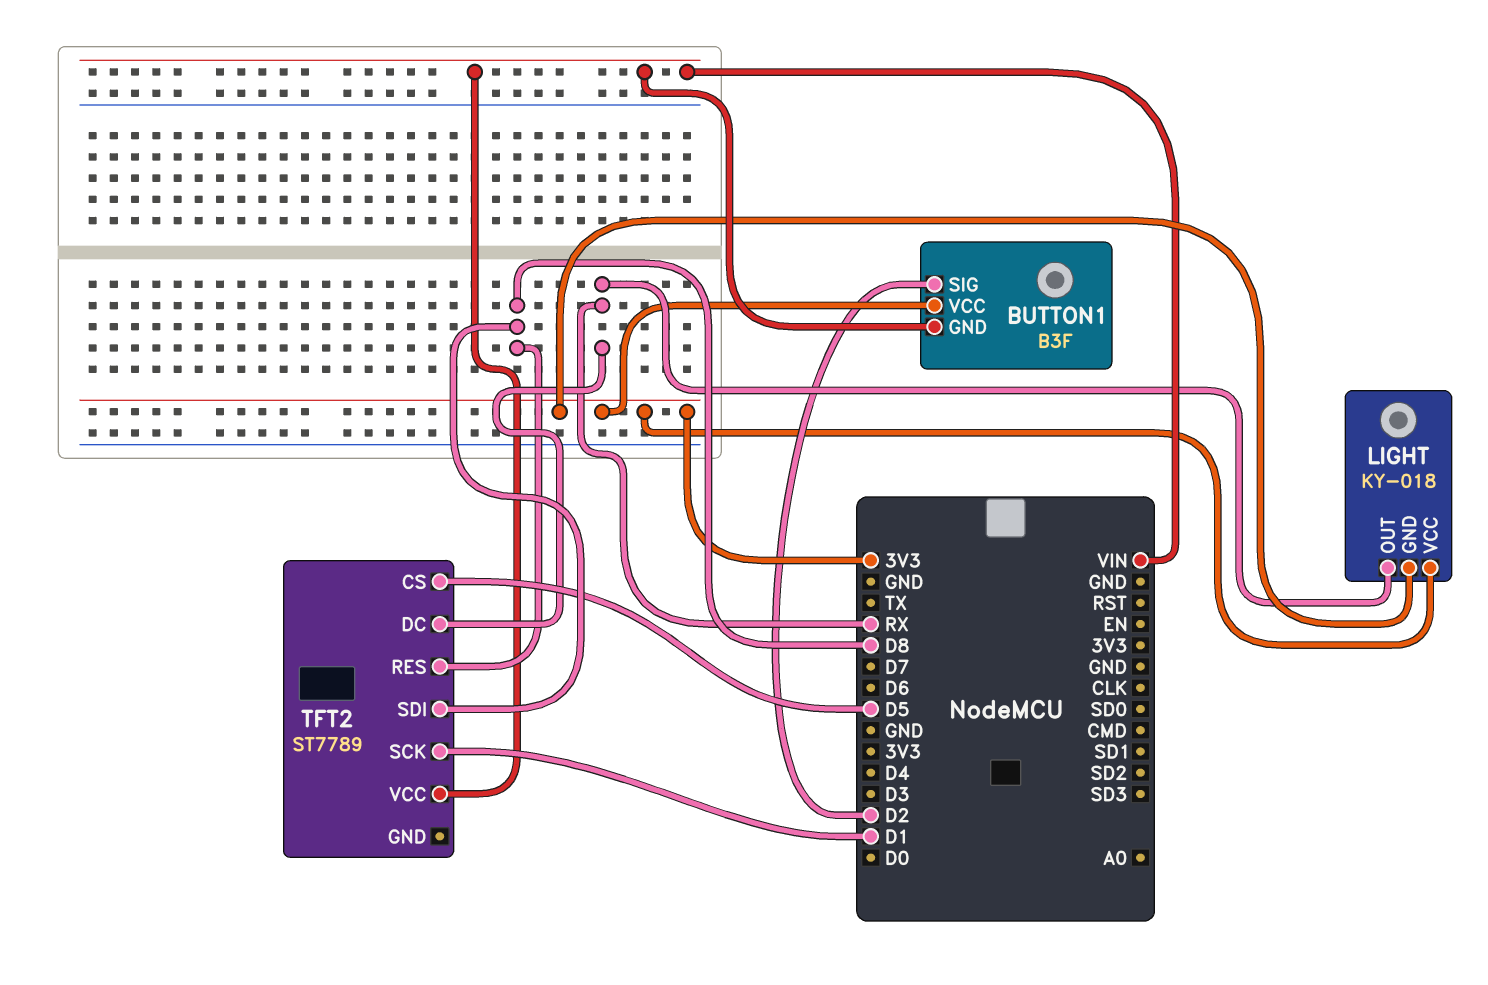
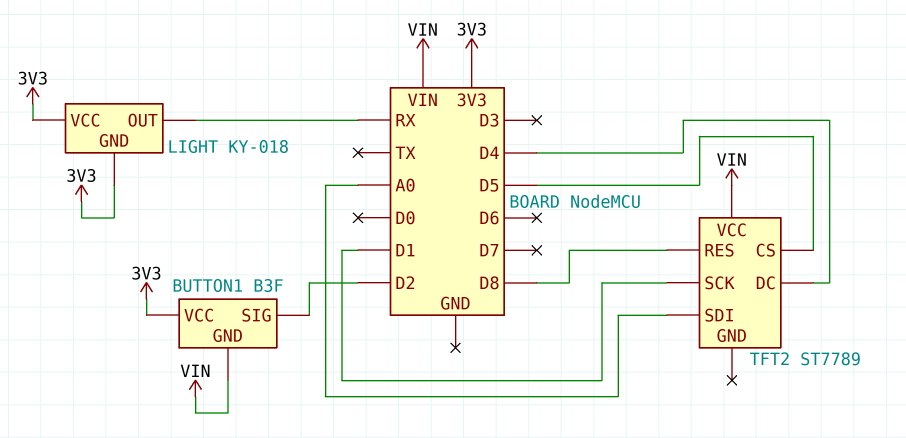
TFT2 pin DC: RX -> D4
TFT2 pin SDI: D8 -> A0

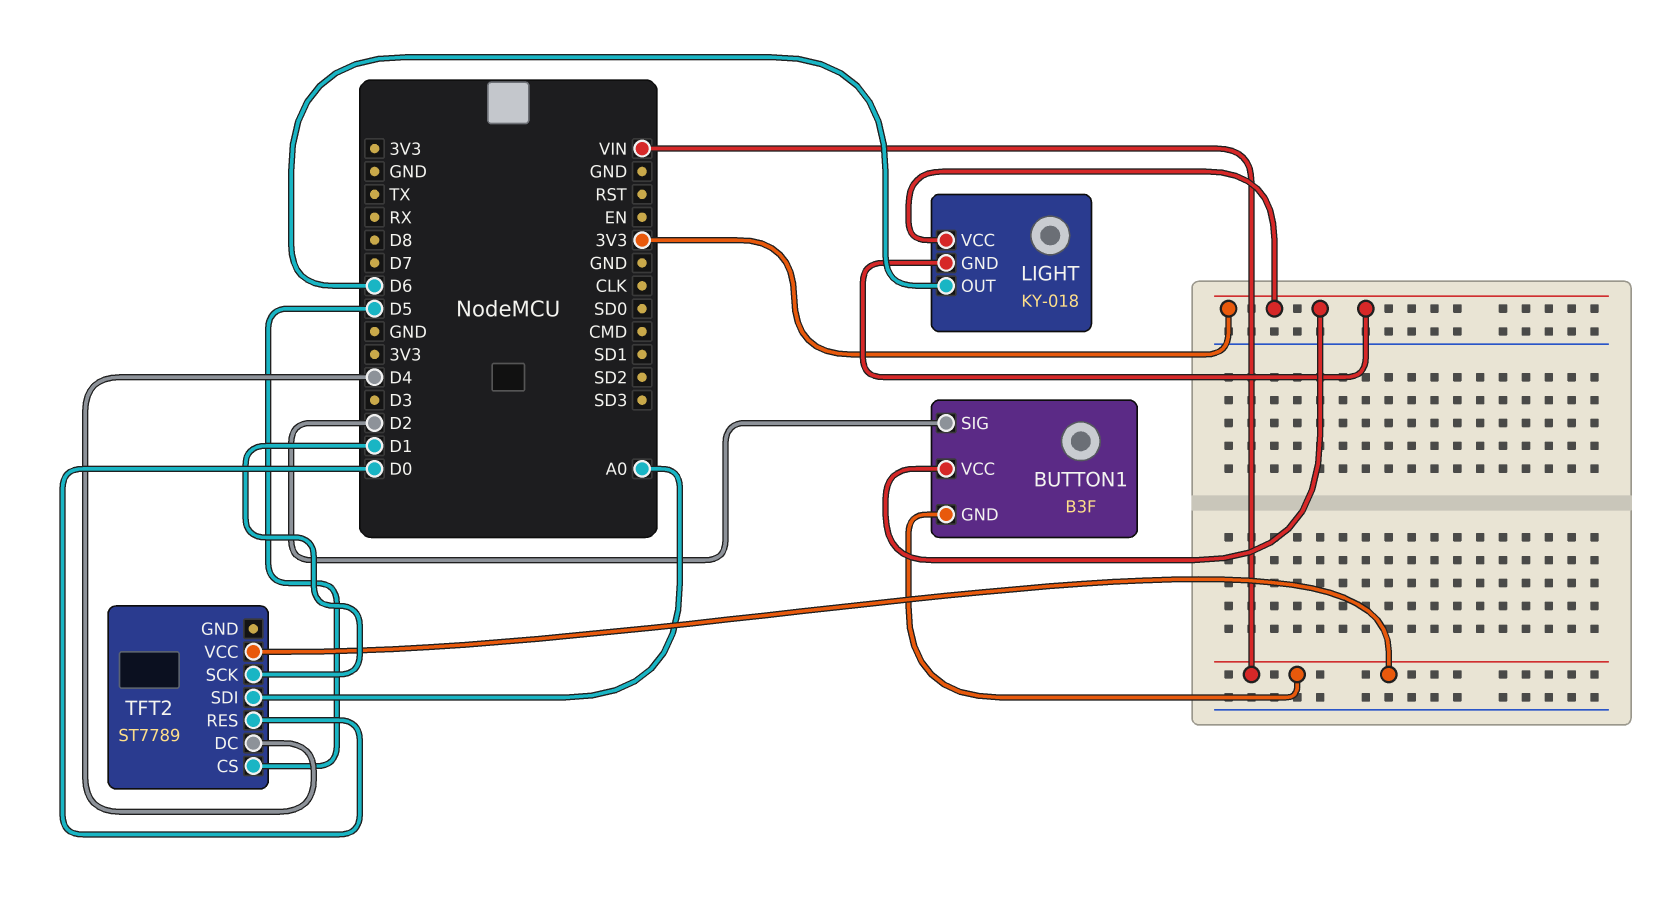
LIGHT pin OUT: RX -> D6
TFT2 pin RES: D8 -> D0

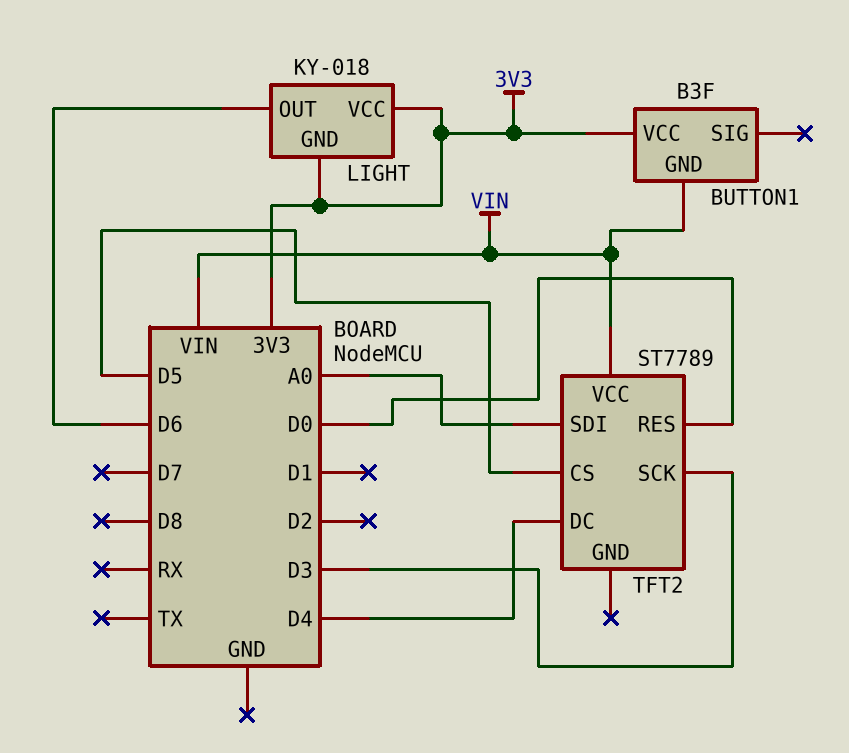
BUTTON1 pin SIG: D2 -> none
TFT2 pin SCK: D1 -> D3

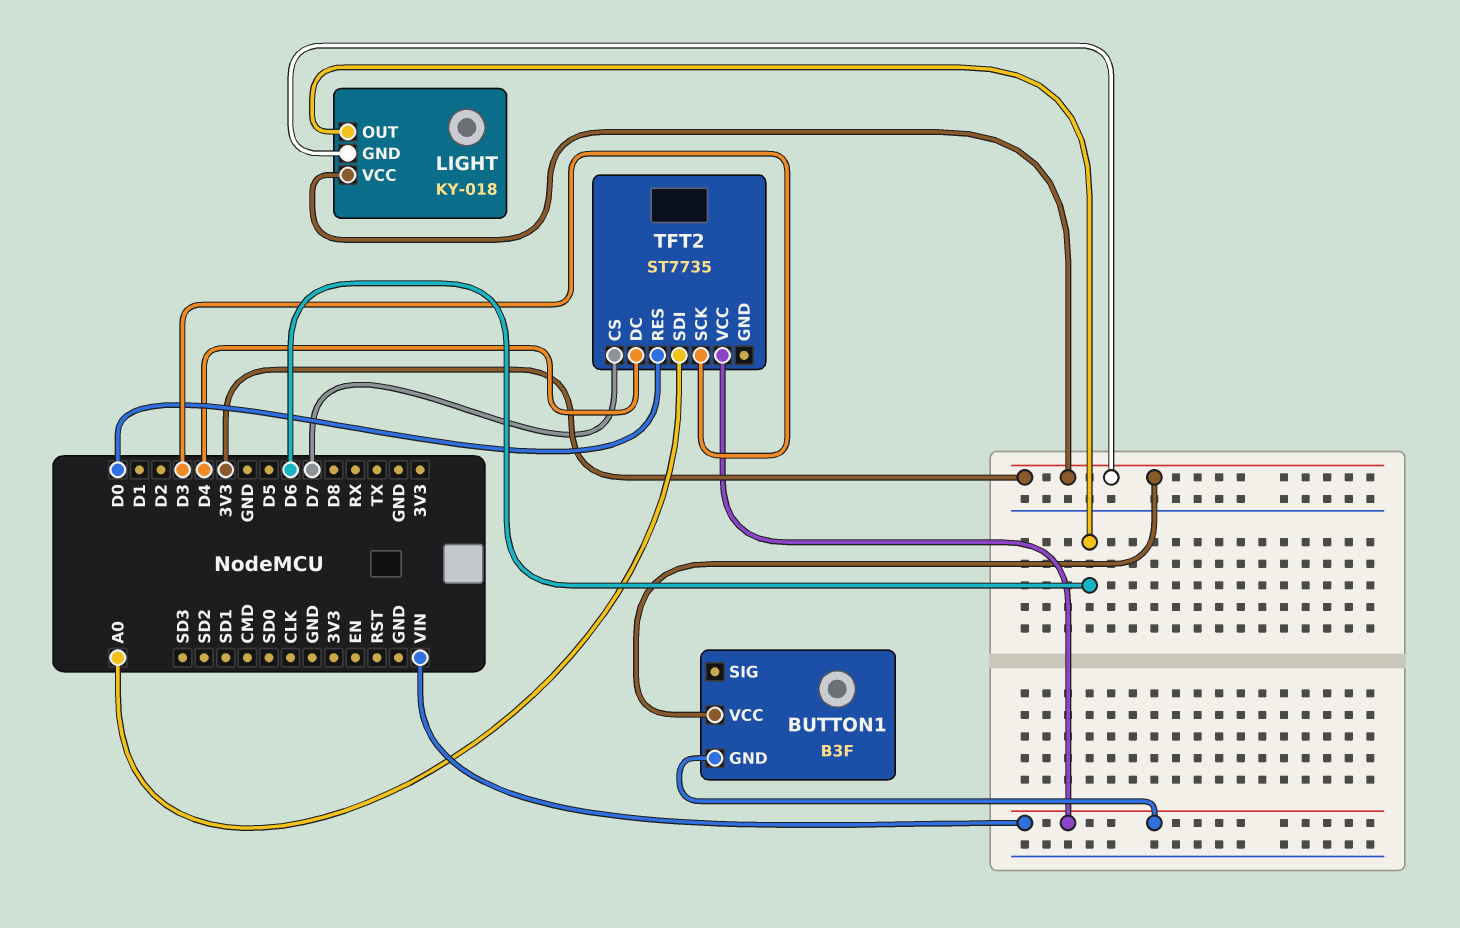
TFT2: ST7789 -> ST7735
TFT2 pin CS: D5 -> D7

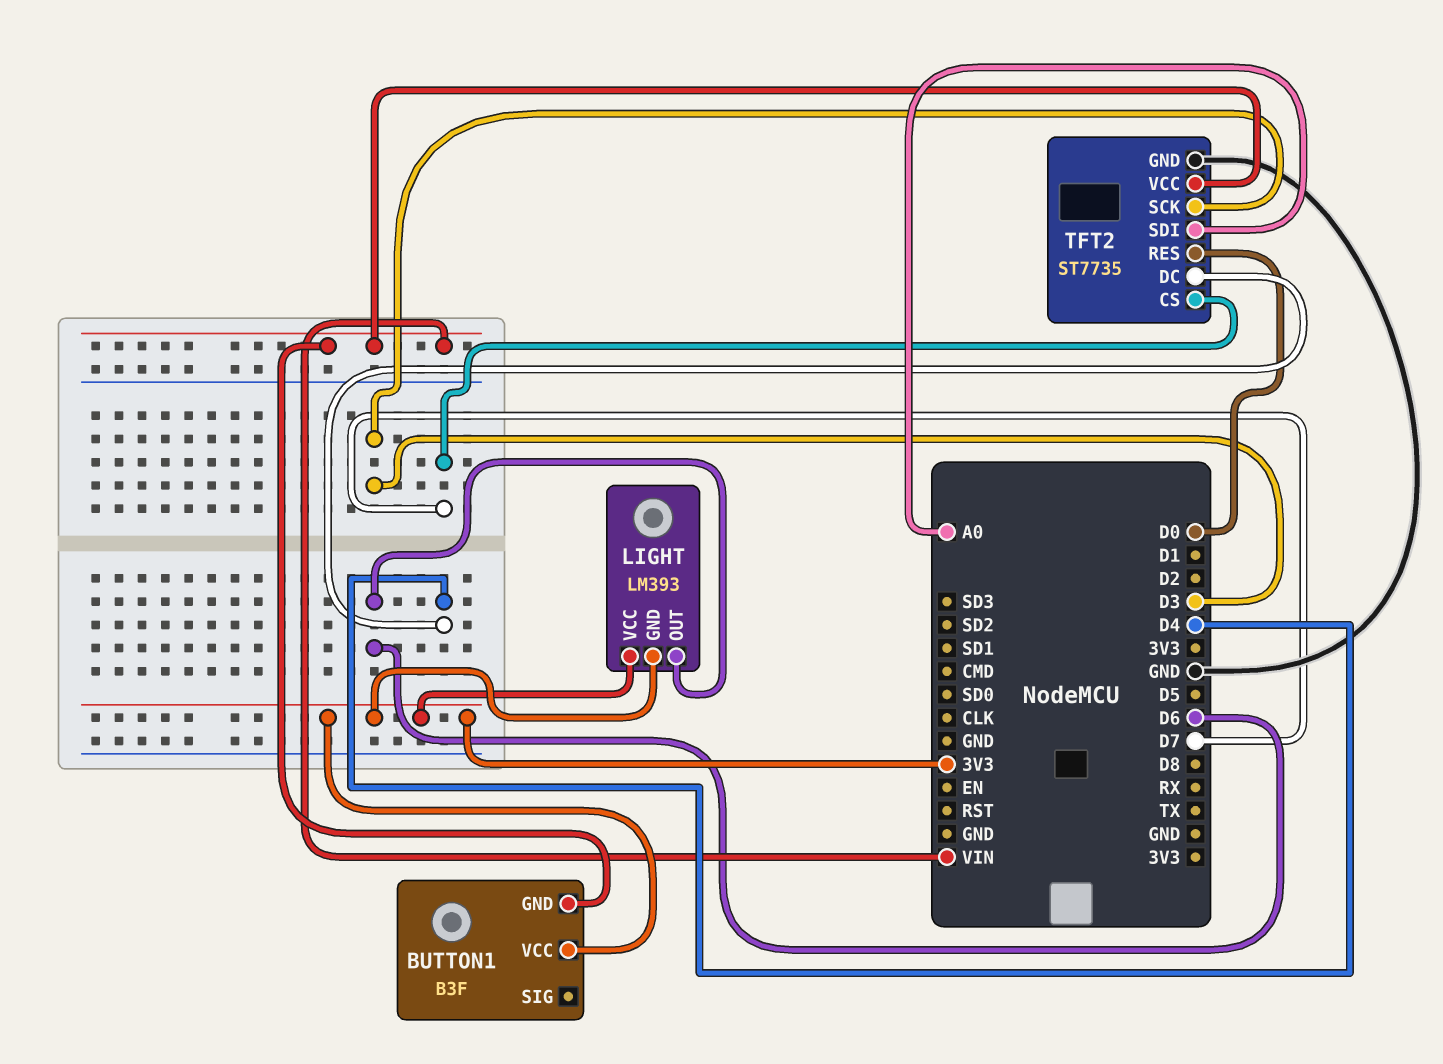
LIGHT: KY-018 -> LM393
TFT2 pin GND: none -> GND

